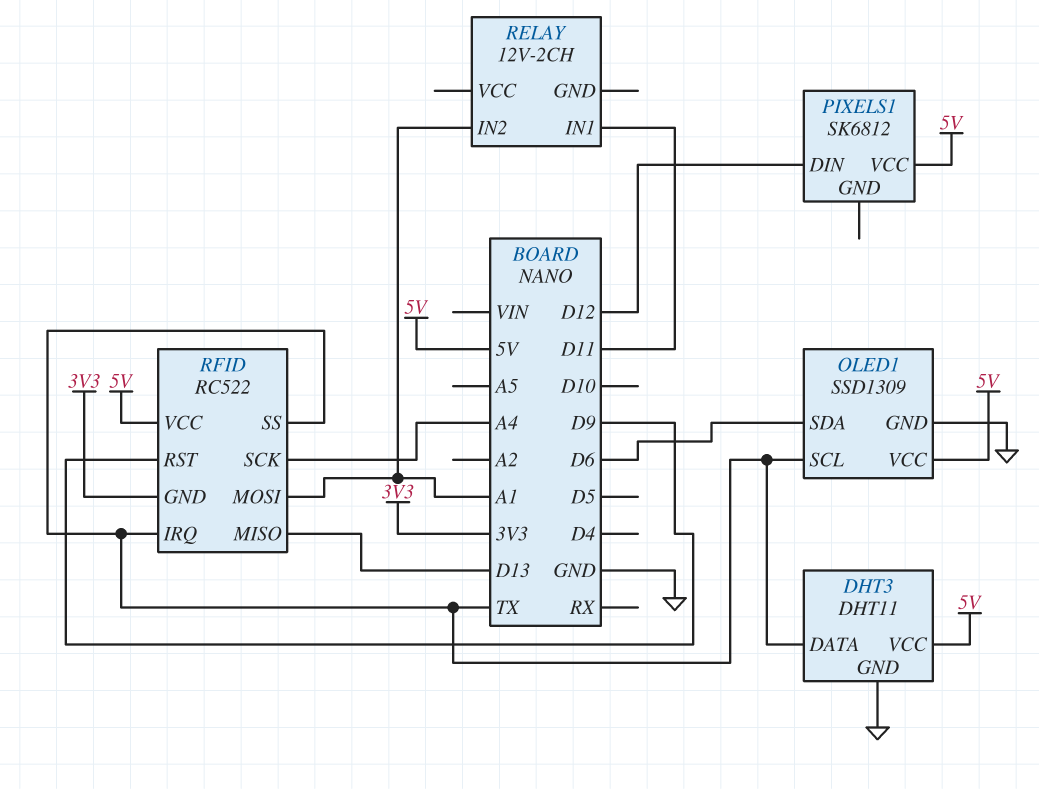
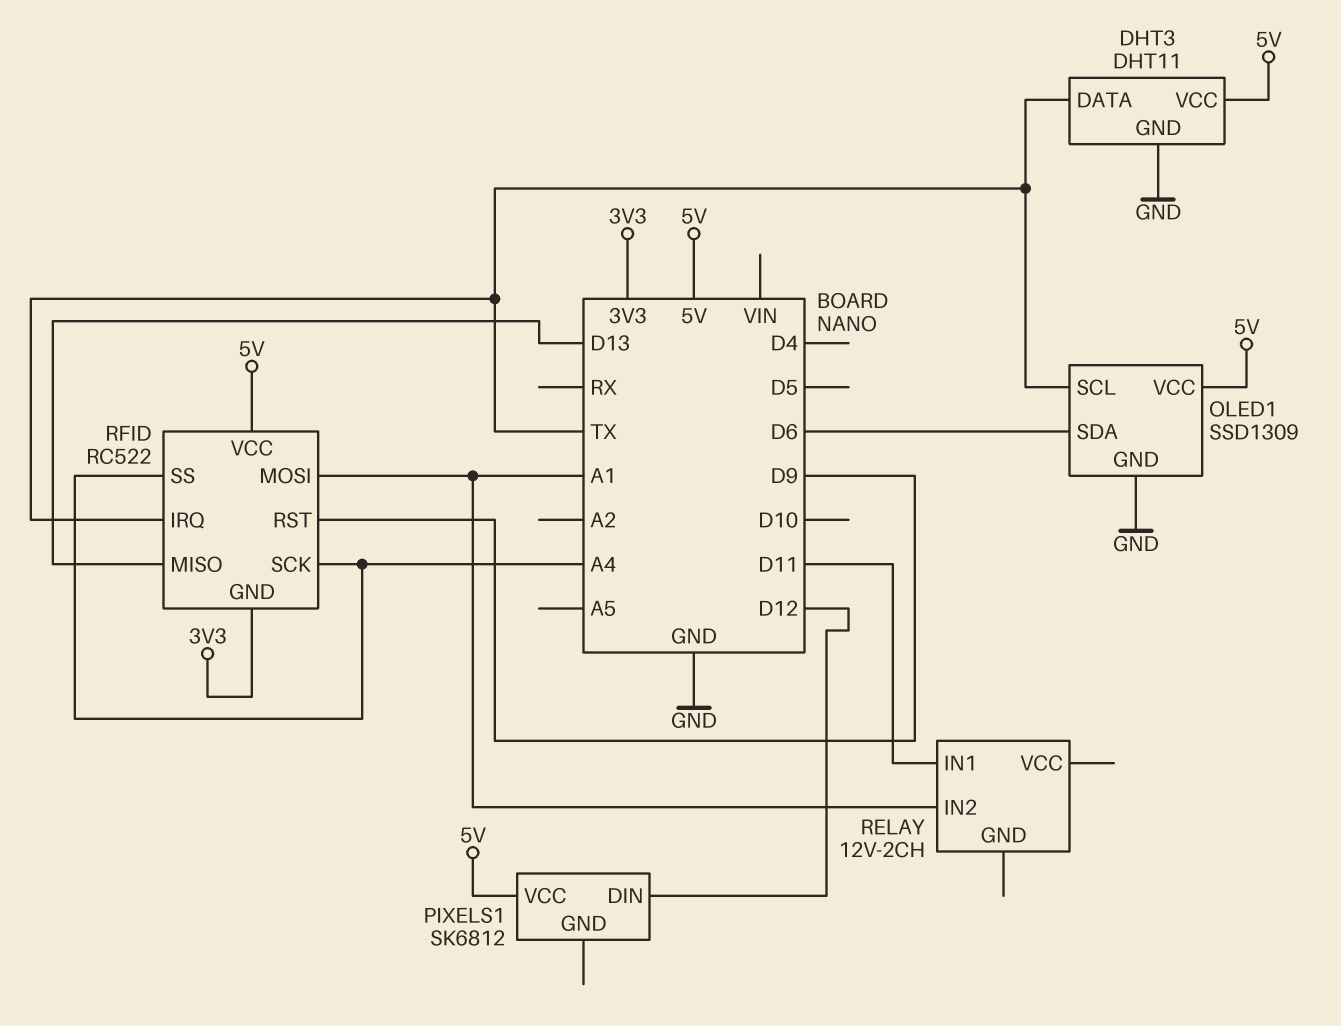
RFID pin SS: TX -> A4

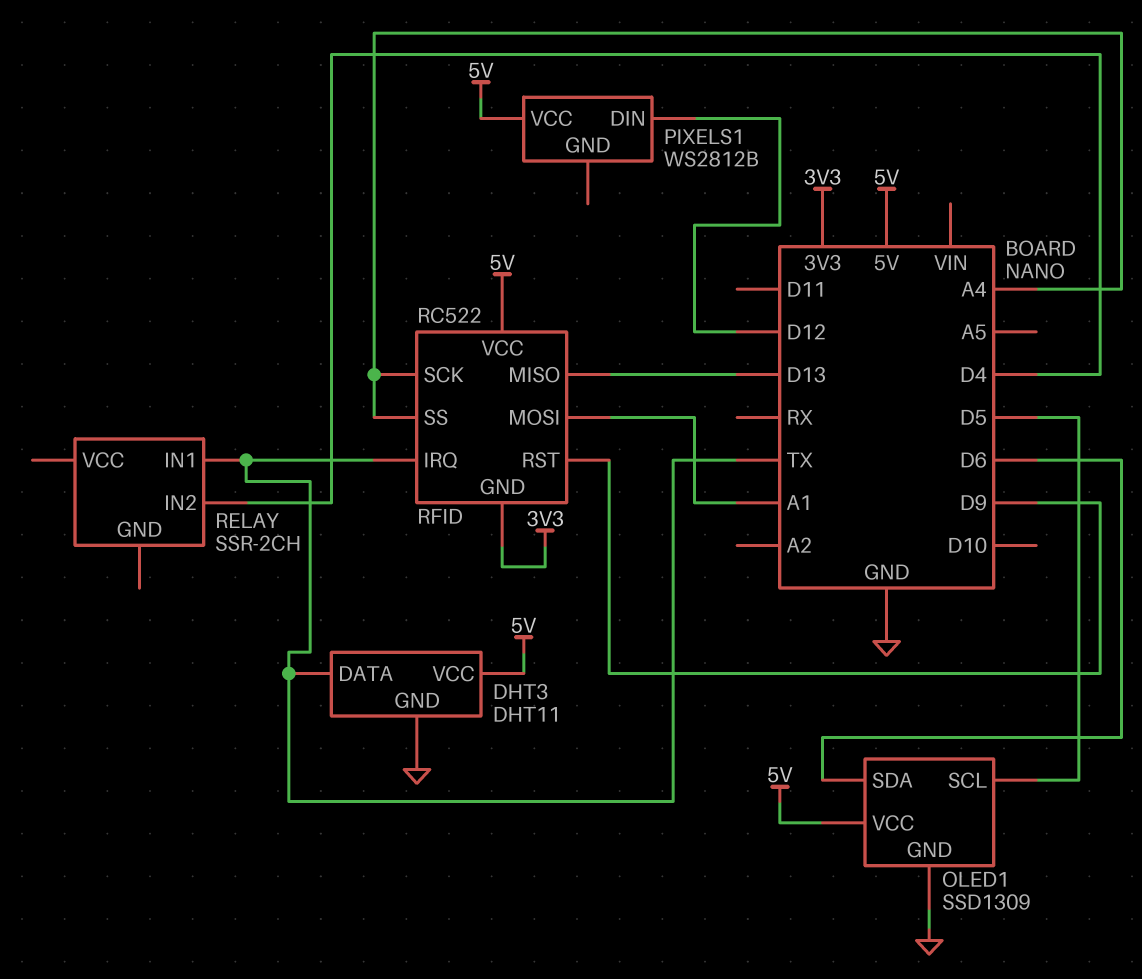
OLED1 pin SCL: TX -> D5
PIXELS1: SK6812 -> WS2812B
RELAY: 12V-2CH -> SSR-2CH
RELAY pin IN1: D11 -> TX
RELAY pin IN2: A1 -> D4

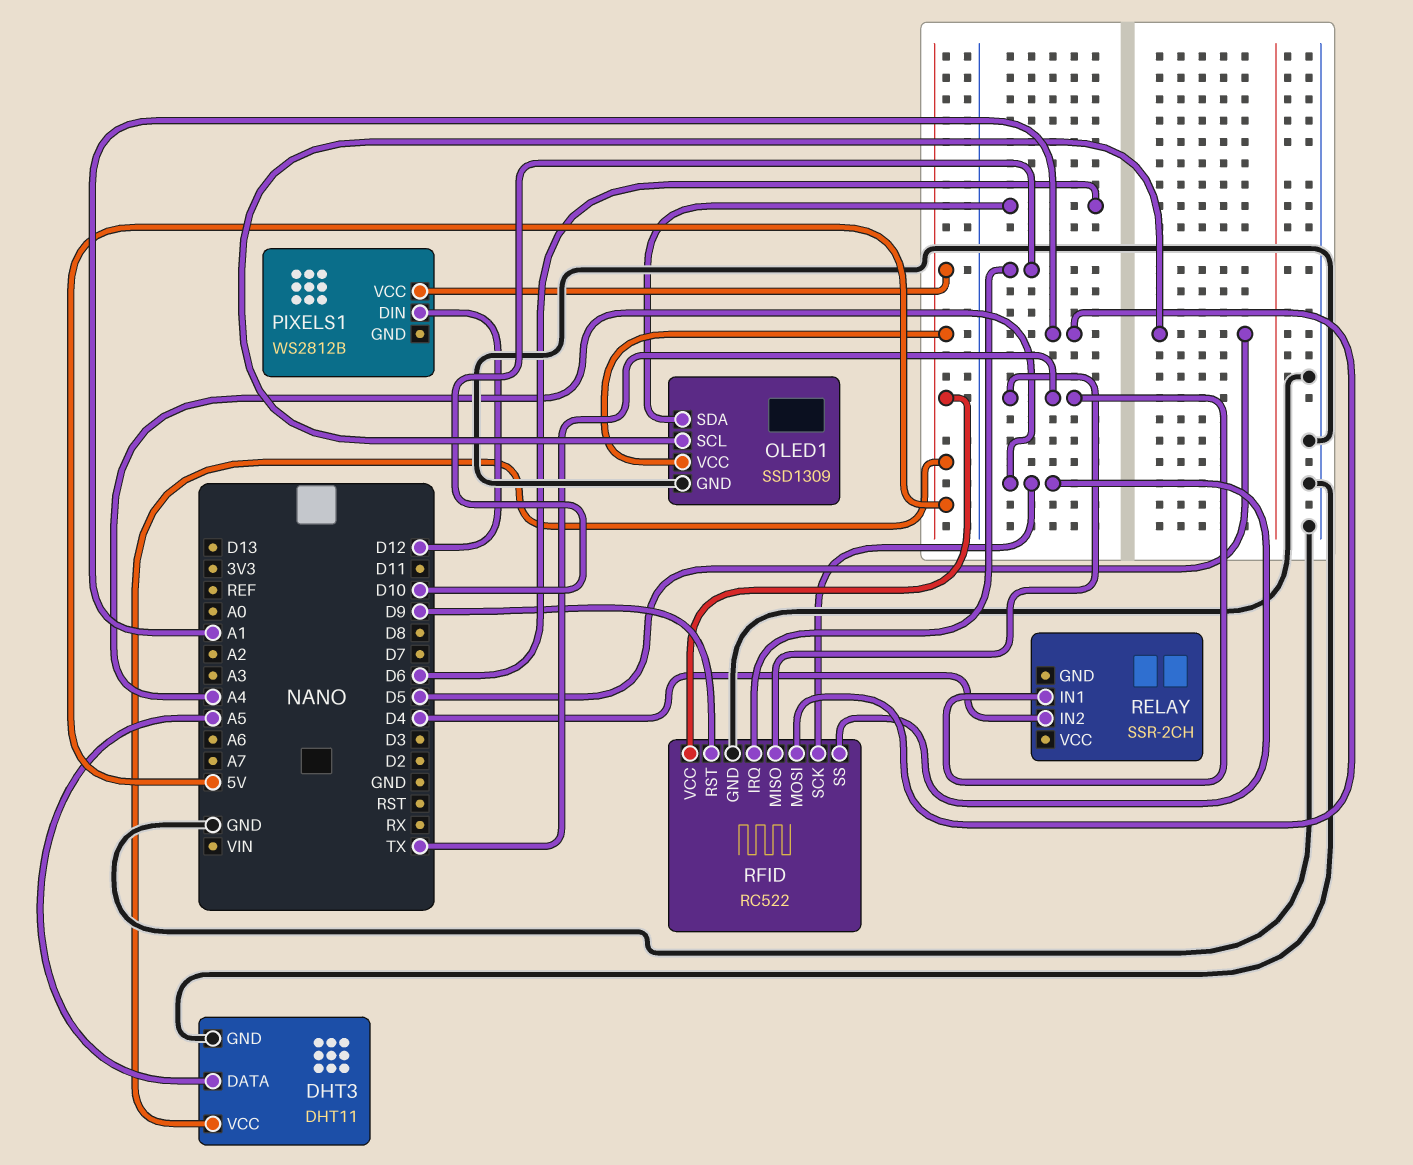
DHT3 pin DATA: TX -> A5
RFID pin GND: 3V3 -> GND
RFID pin IRQ: TX -> D10
RFID pin MISO: D13 -> TX

